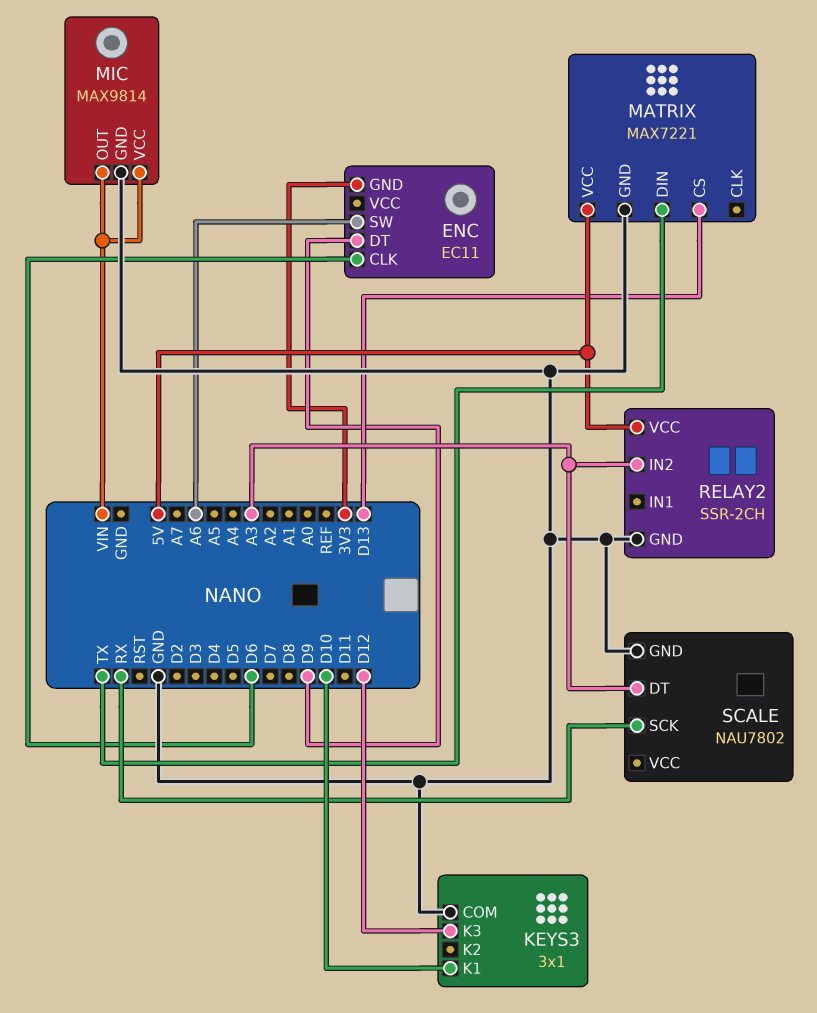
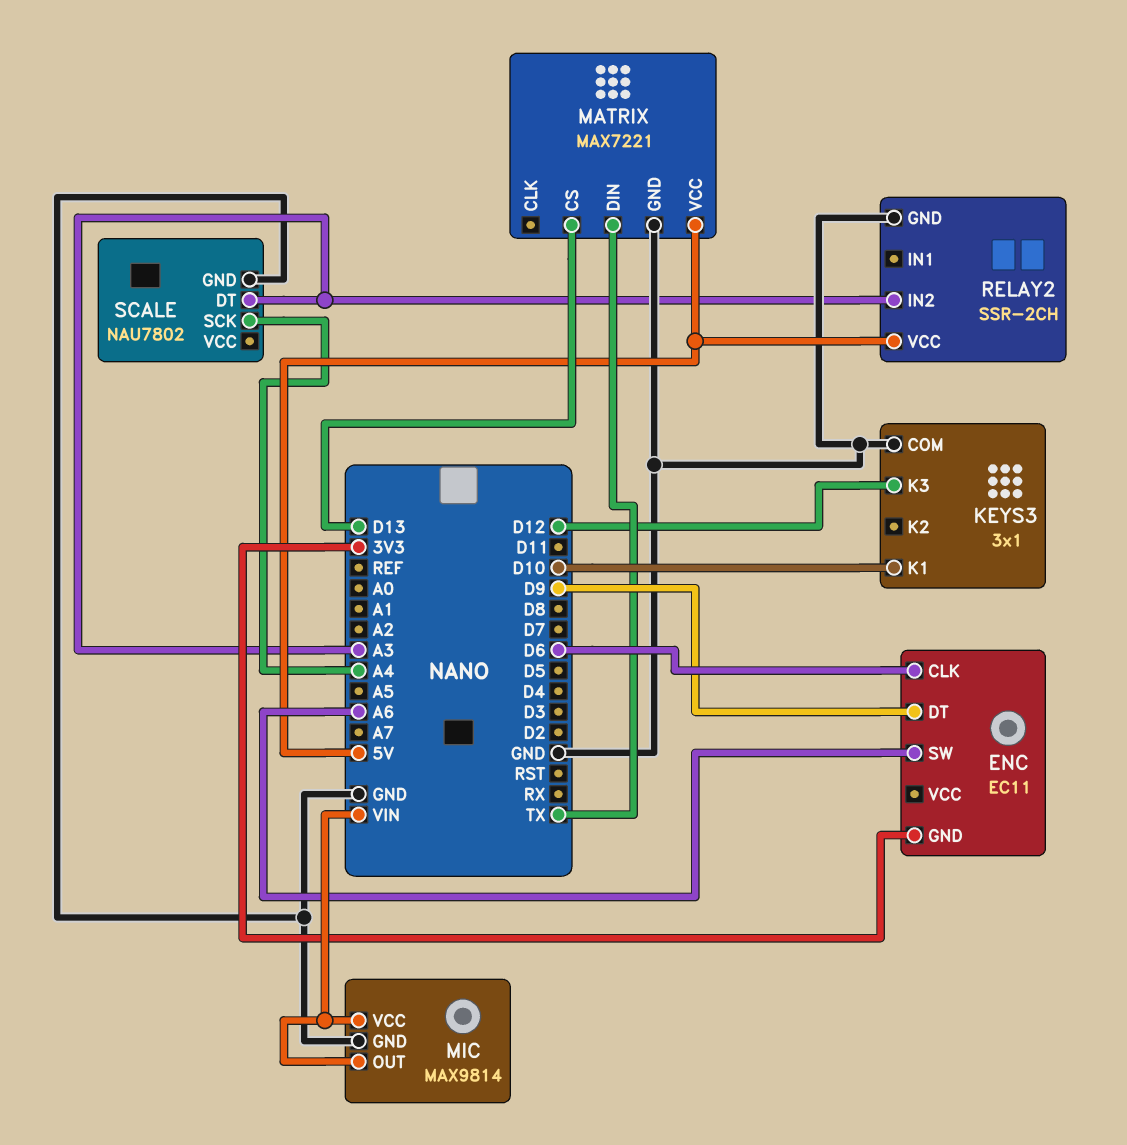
SCALE pin SCK: RX -> A4

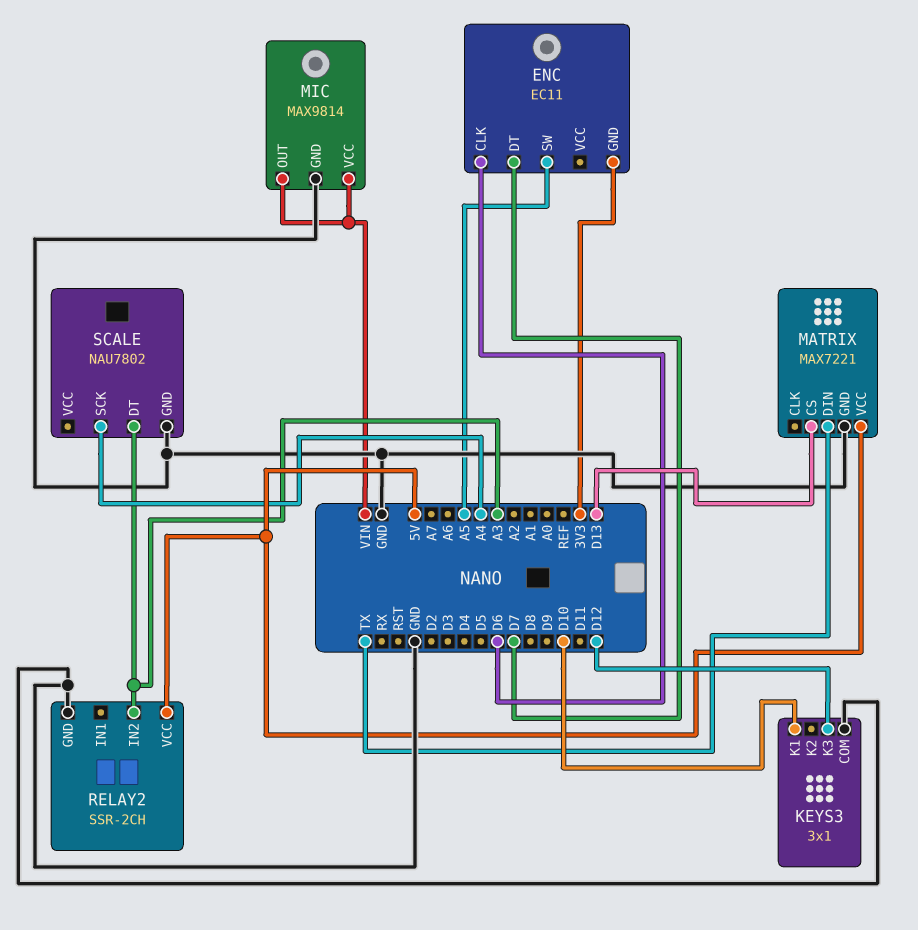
ENC pin DT: D9 -> D7
ENC pin SW: A6 -> A5

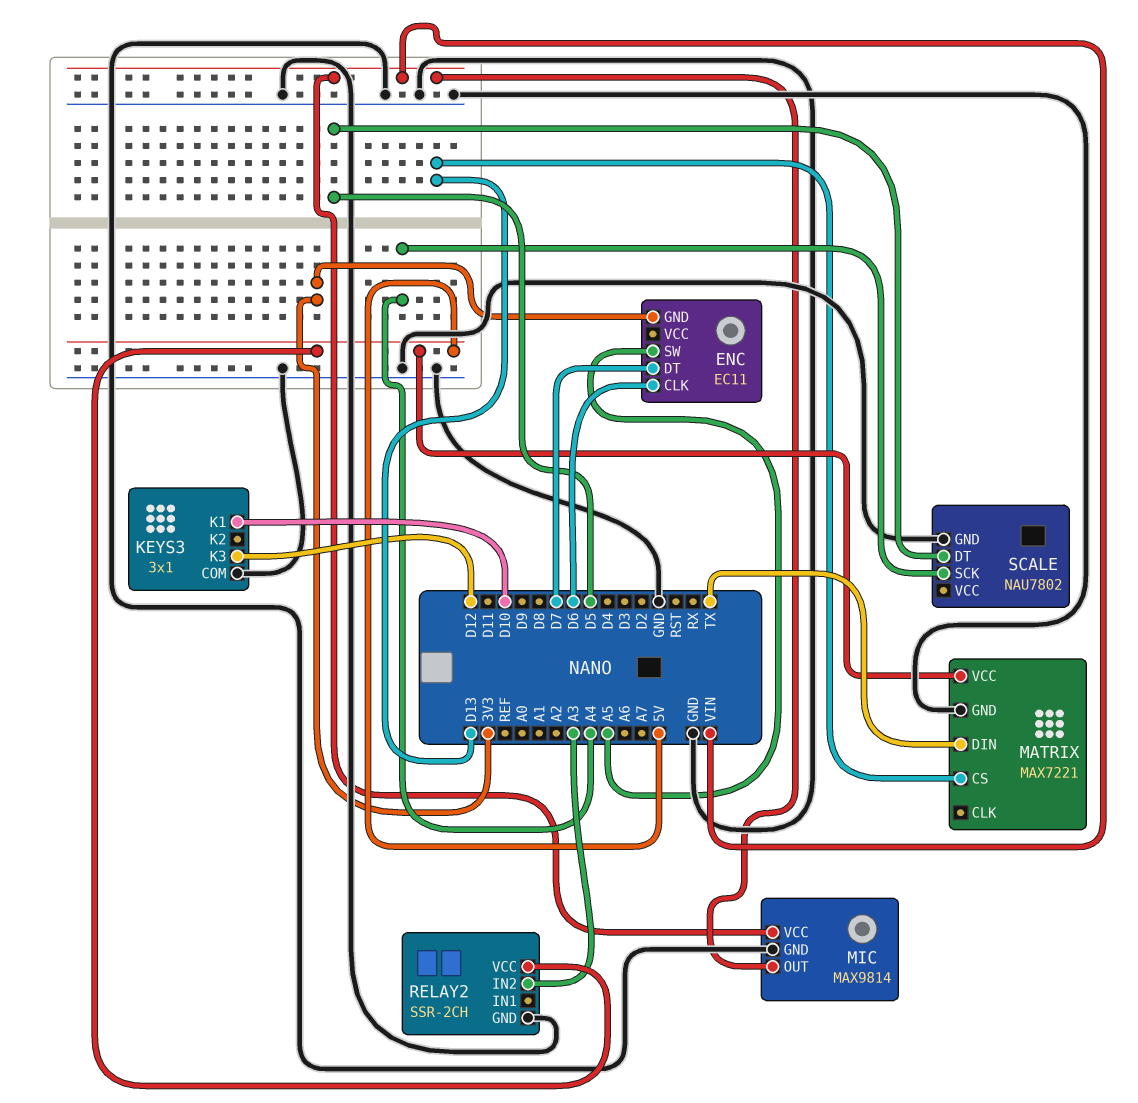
SCALE pin DT: A3 -> D5

